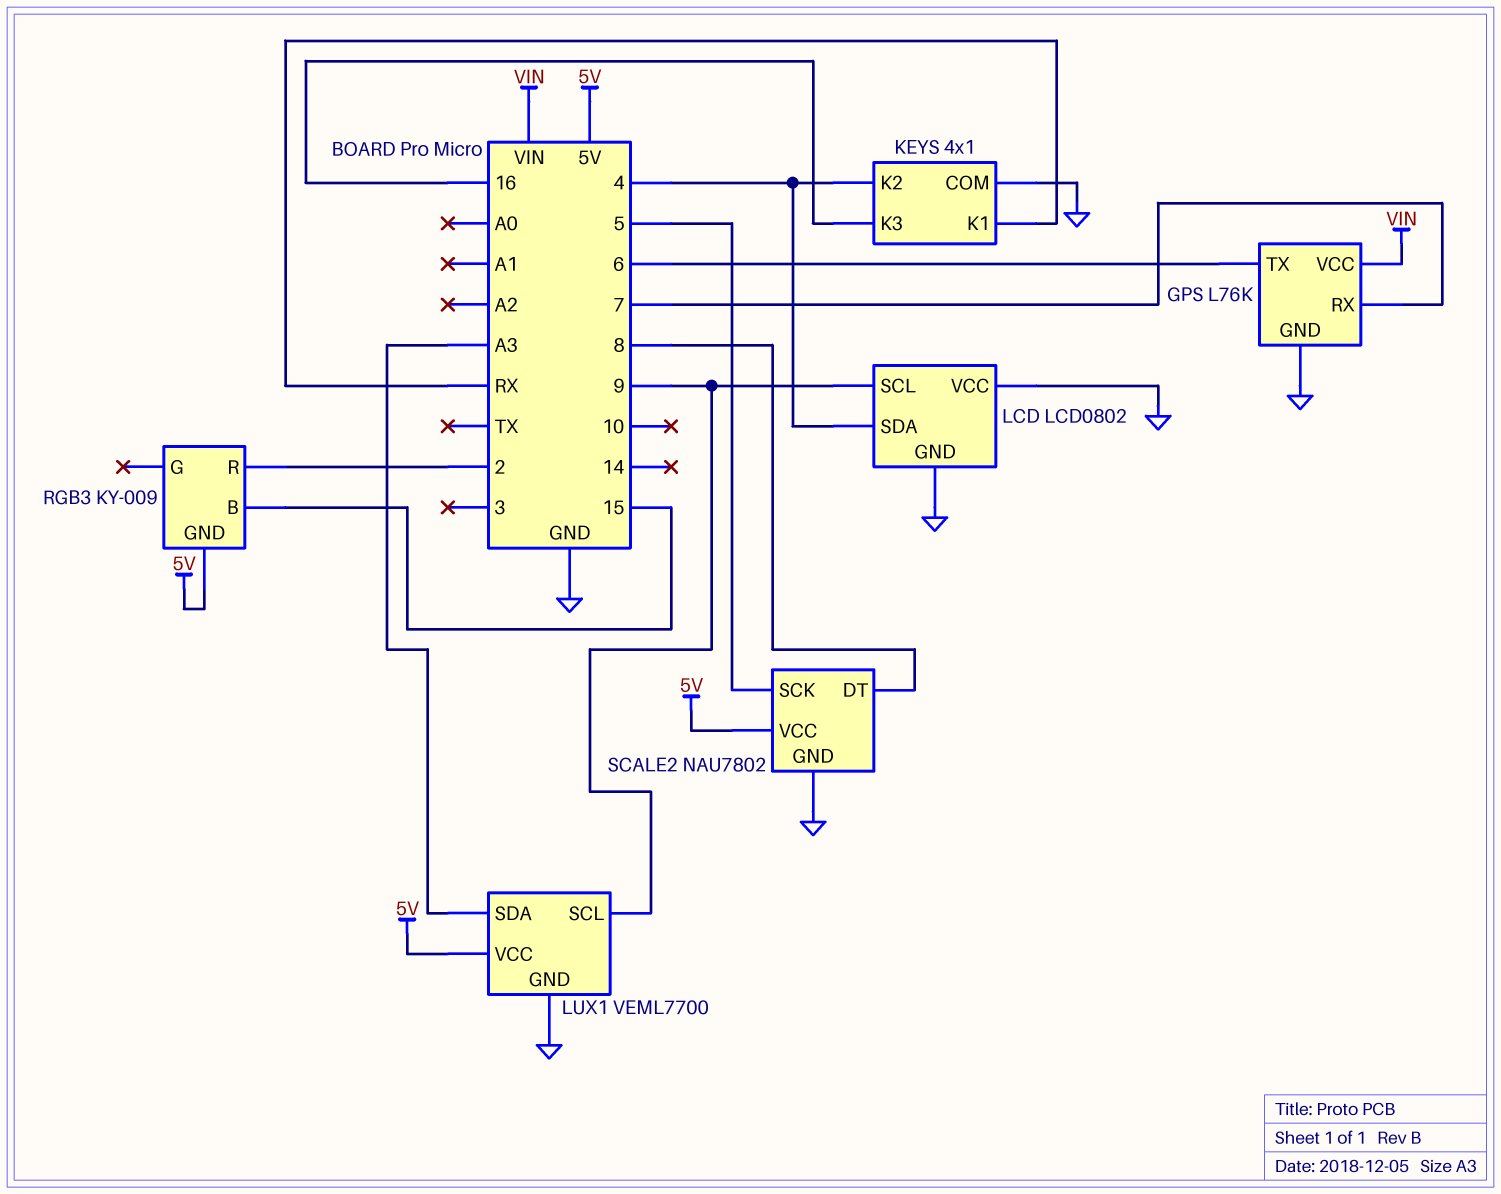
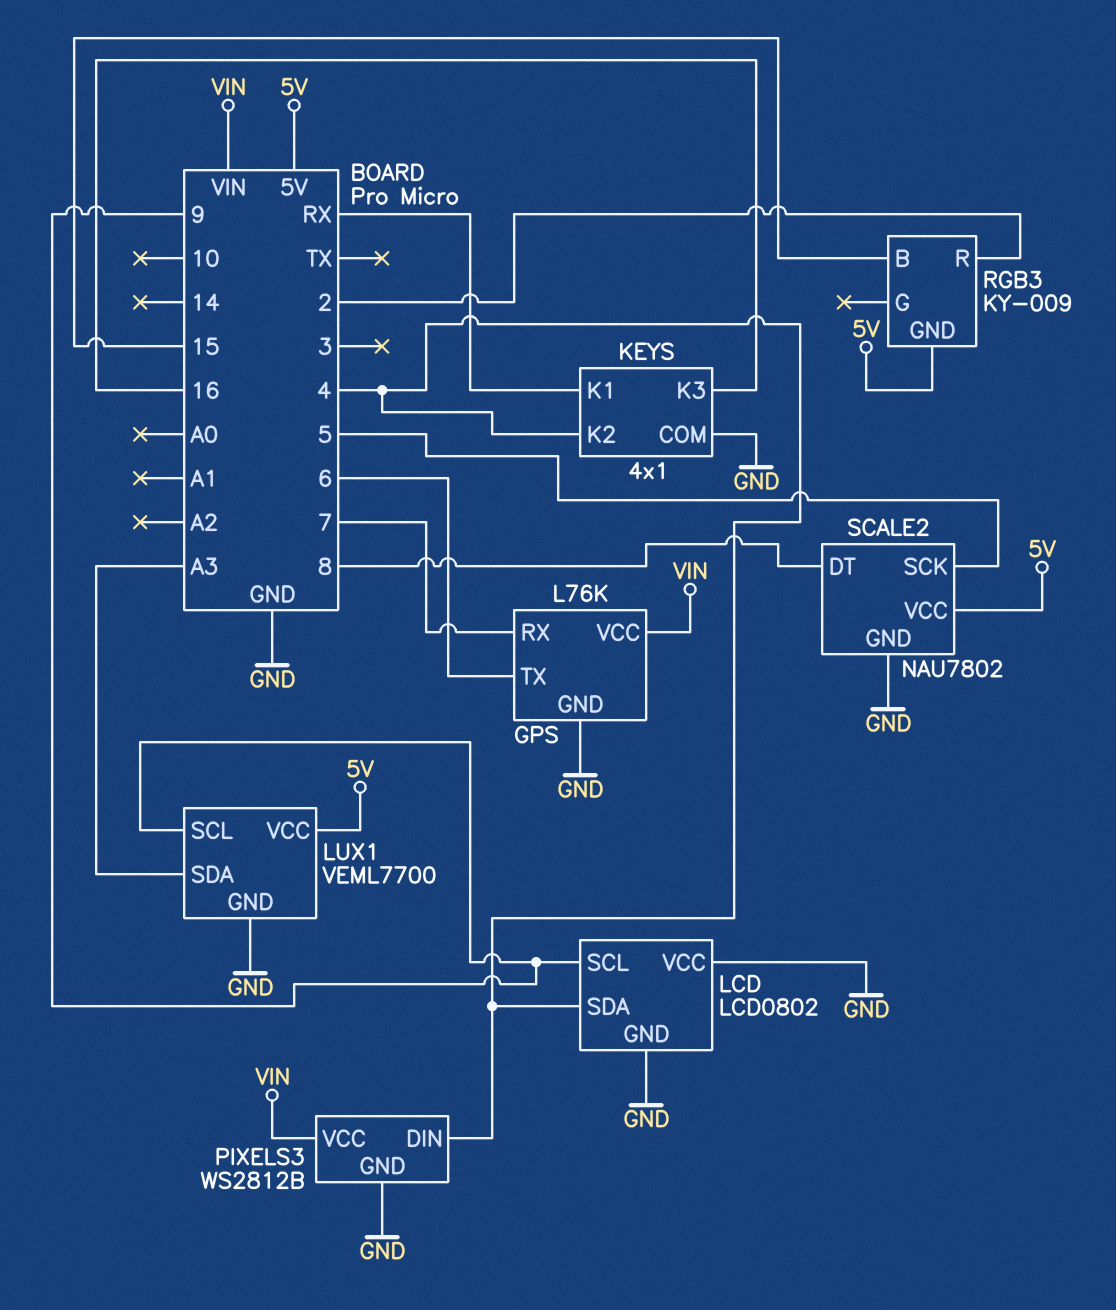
PIXELS3: none -> WS2812B
PIXELS3 pin DIN: none -> 4
PIXELS3 pin GND: none -> GND
PIXELS3 pin VCC: none -> VIN

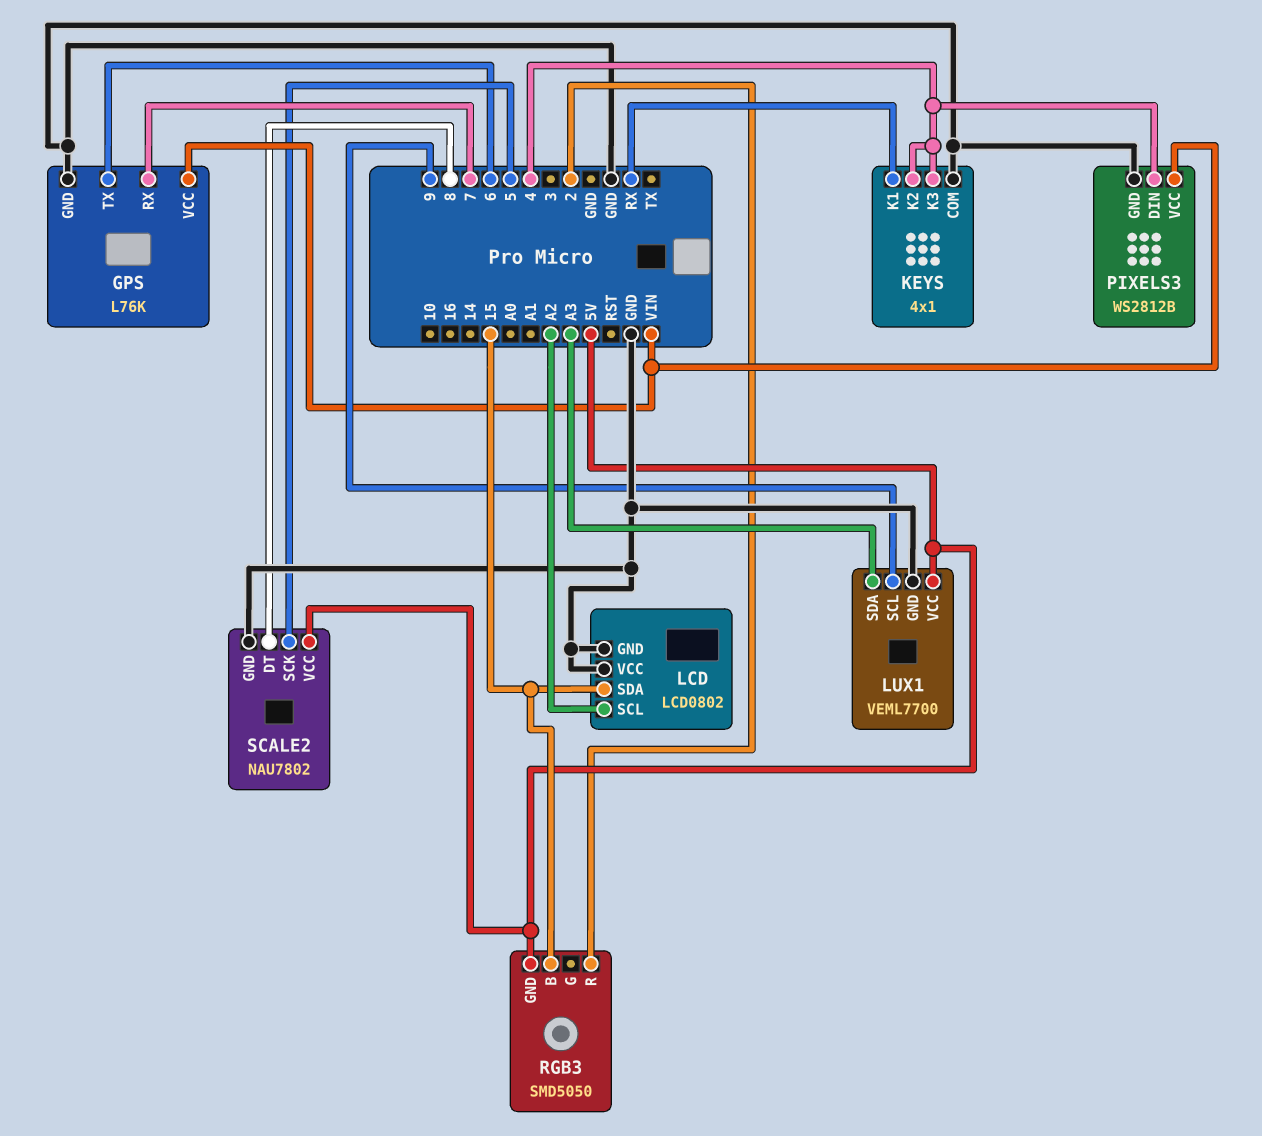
KEYS pin K3: 16 -> 4
LCD pin SCL: 9 -> A2
LCD pin SDA: 4 -> 15
RGB3: KY-009 -> SMD5050

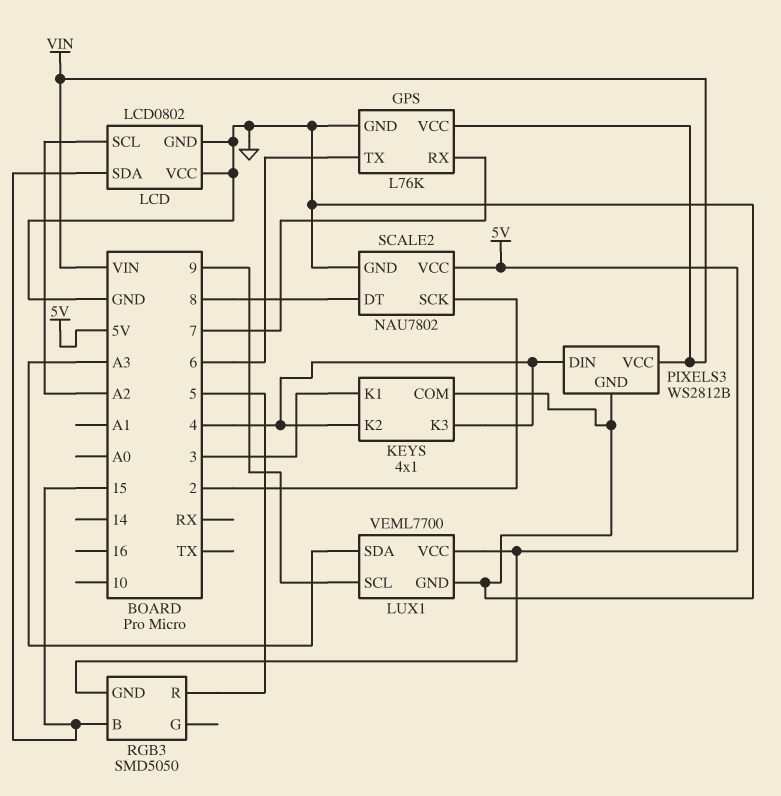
KEYS pin K1: RX -> 3
RGB3 pin R: 2 -> 5
SCALE2 pin SCK: 5 -> 2

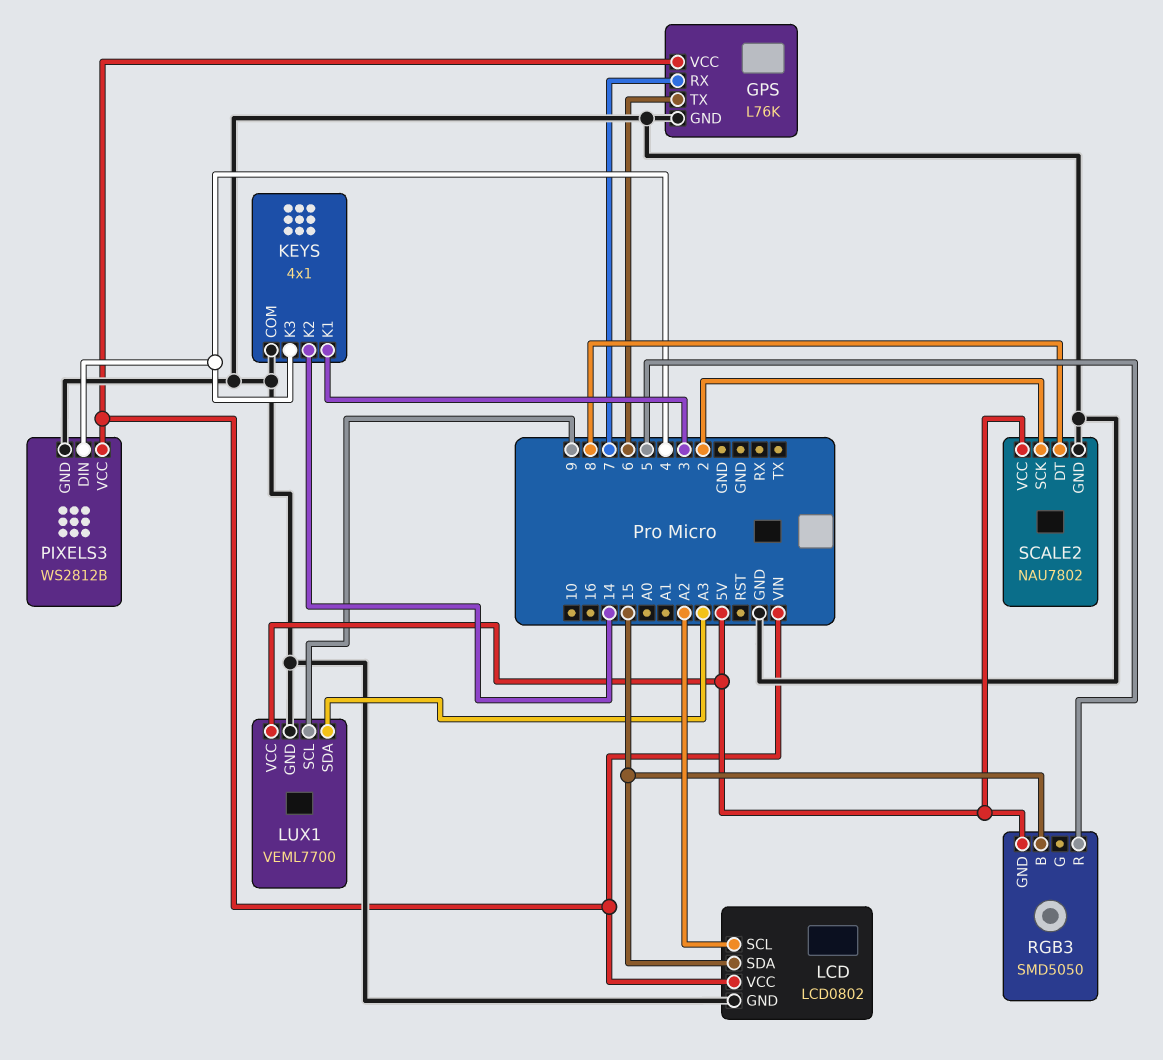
KEYS pin K2: 4 -> 14
LCD pin VCC: GND -> VIN

